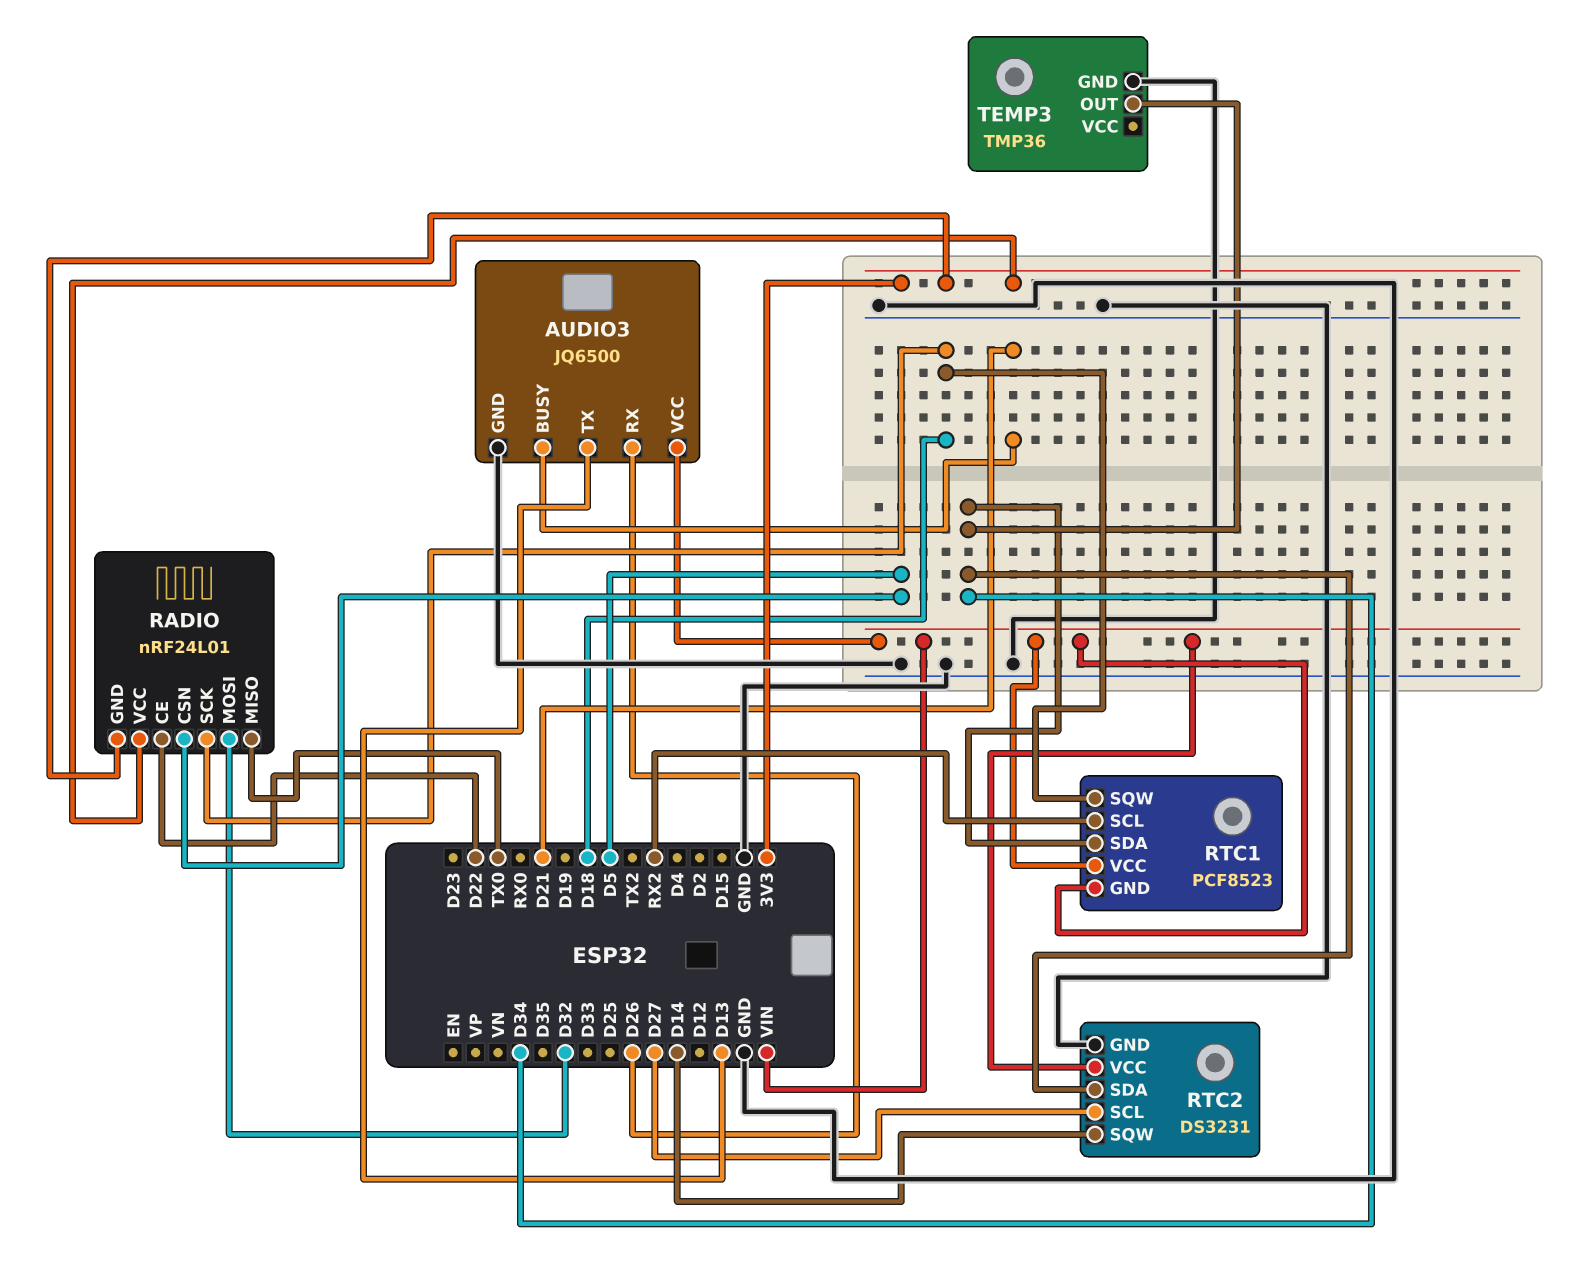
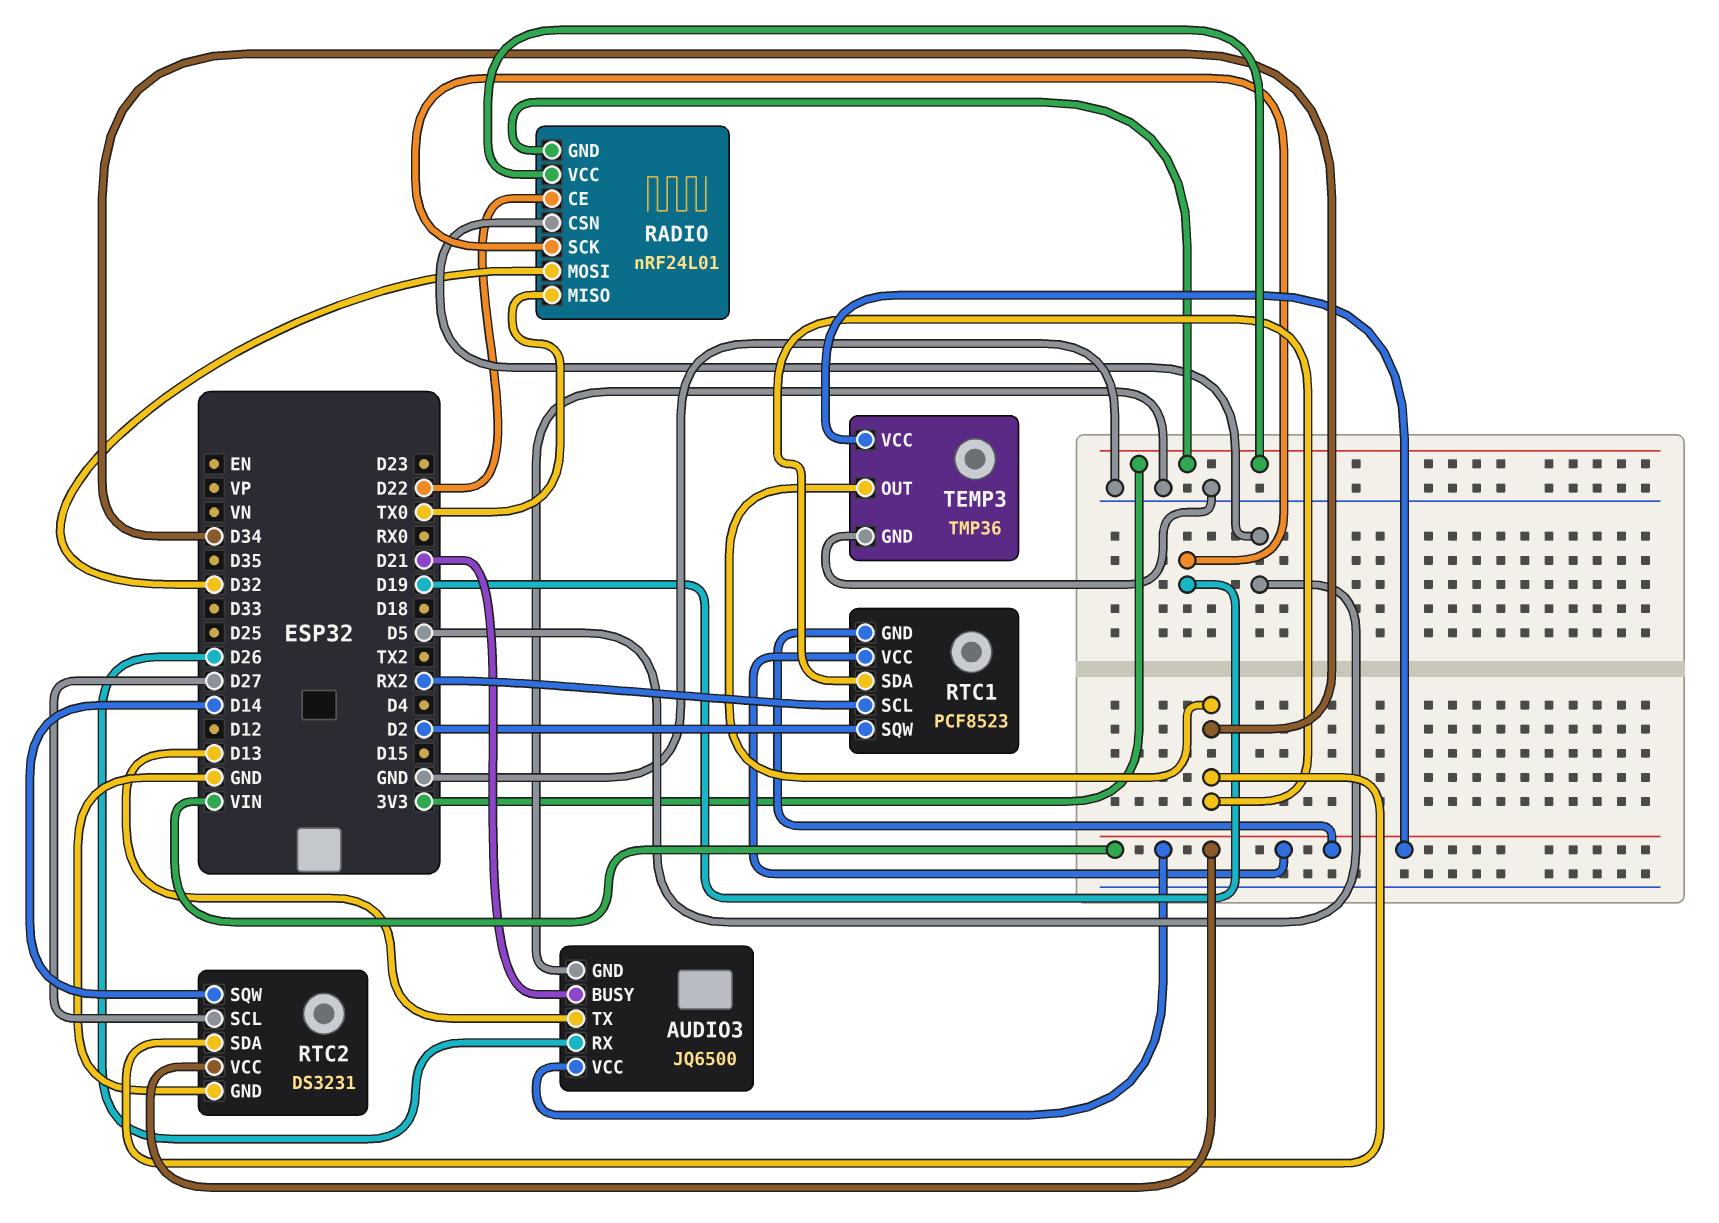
RADIO pin SCK: D18 -> D19
RTC1 pin SQW: D18 -> D2
TEMP3 pin VCC: none -> VIN

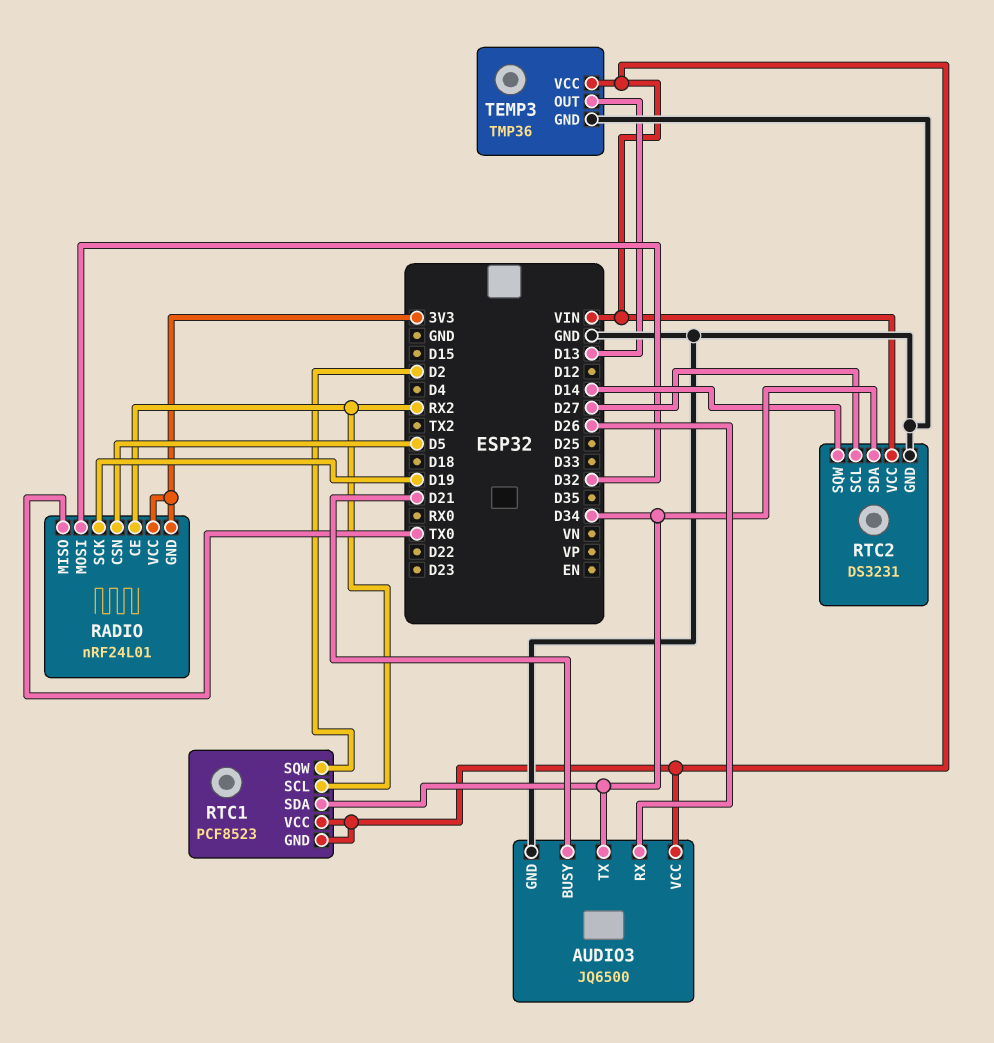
AUDIO3 pin TX: D13 -> D34
RADIO pin CE: D22 -> RX2
TEMP3 pin OUT: D34 -> D13

